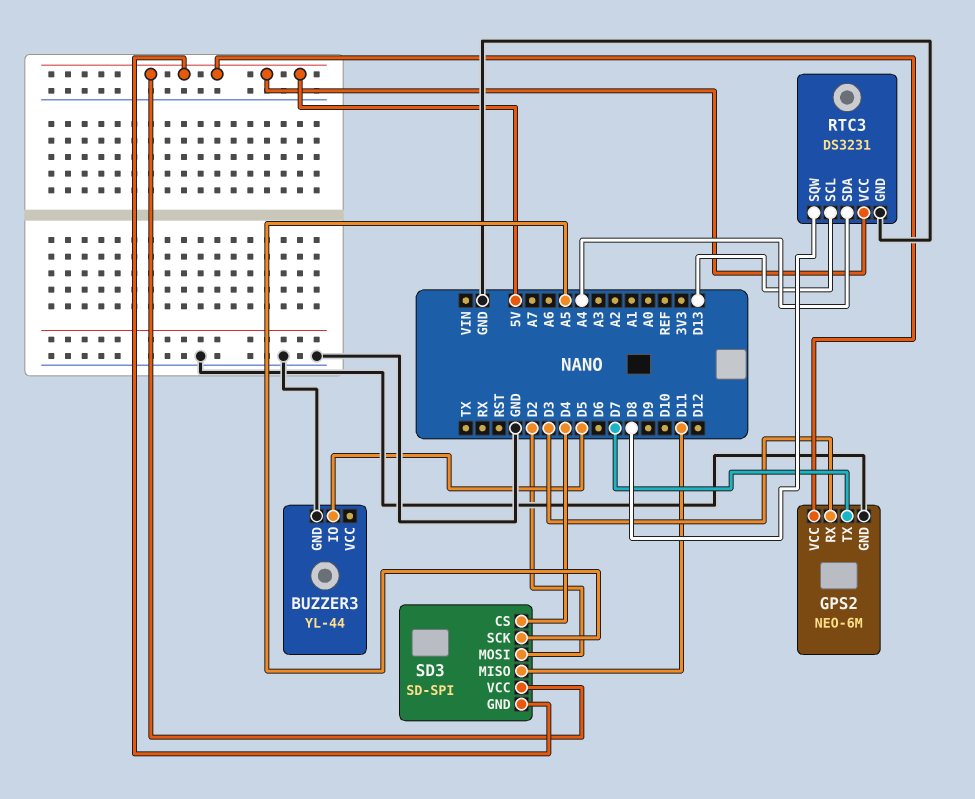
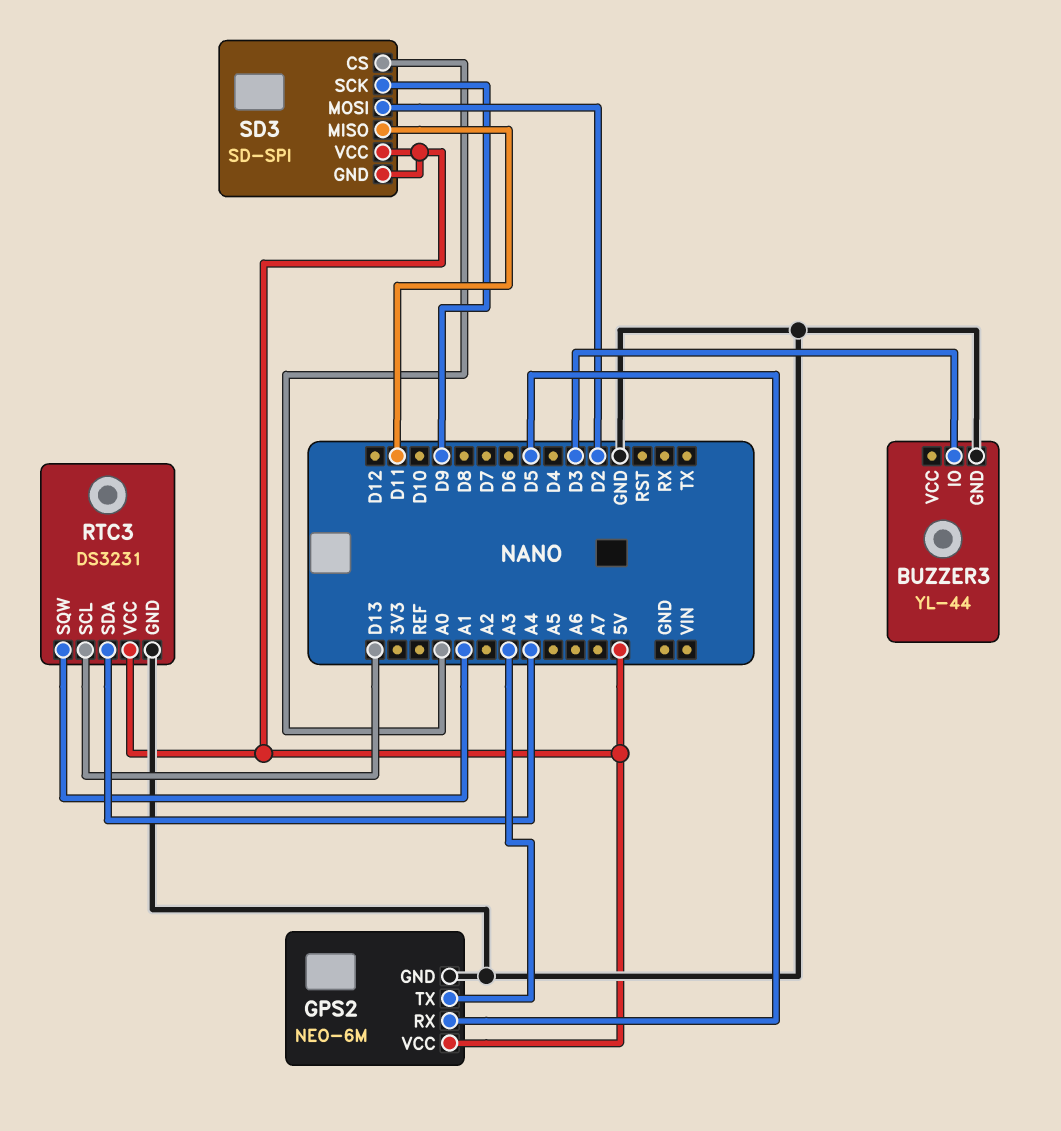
BUZZER3 pin IO: D5 -> D3
GPS2 pin RX: D3 -> D5
GPS2 pin TX: D7 -> A3
RTC3 pin SQW: D8 -> A1
SD3 pin CS: D4 -> A0
SD3 pin SCK: A5 -> D9

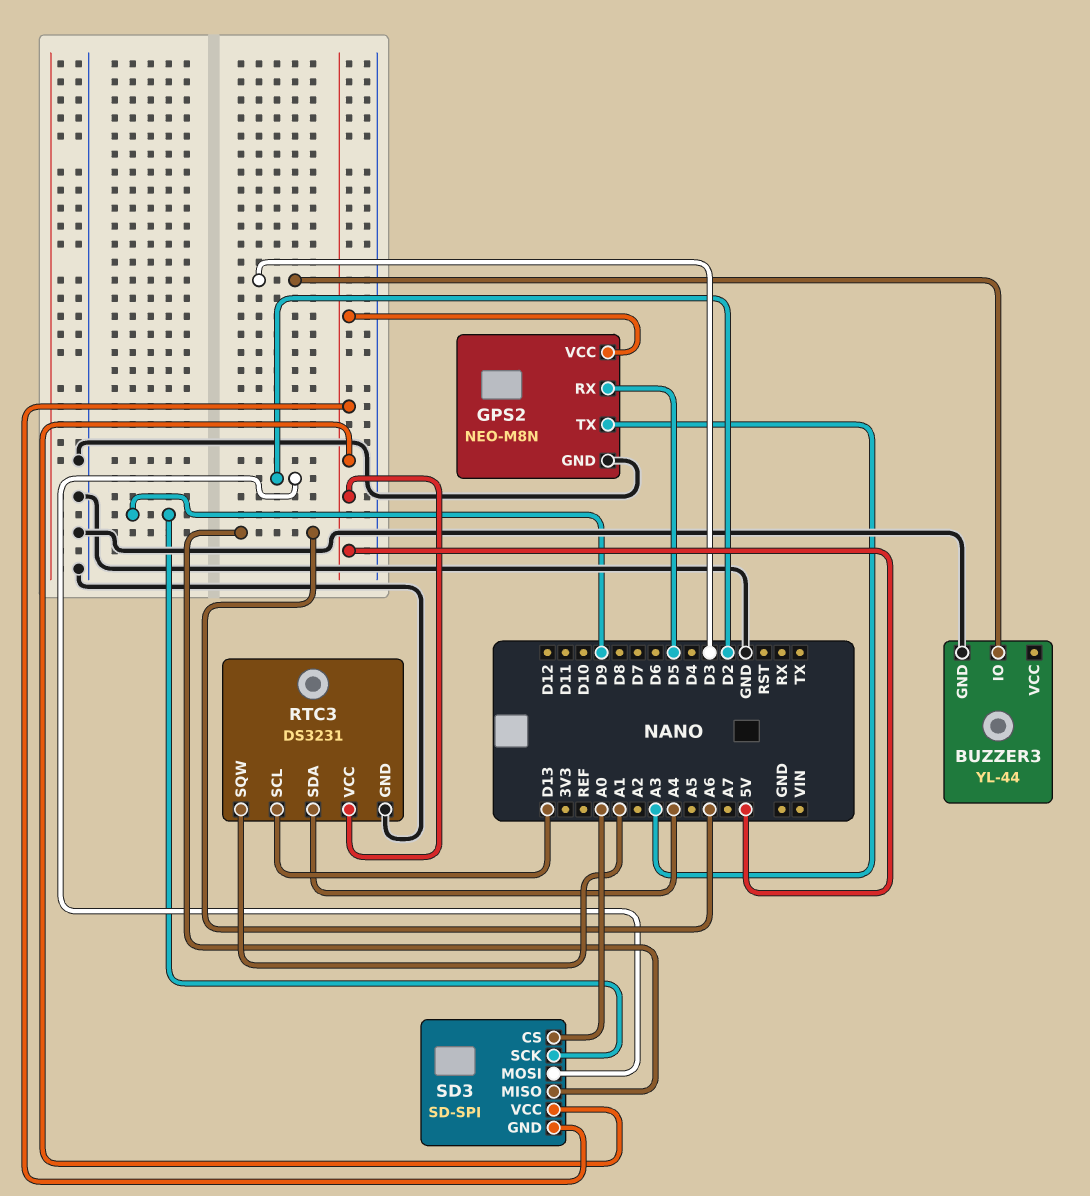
GPS2: NEO-6M -> NEO-M8N
SD3 pin MISO: D11 -> A6

